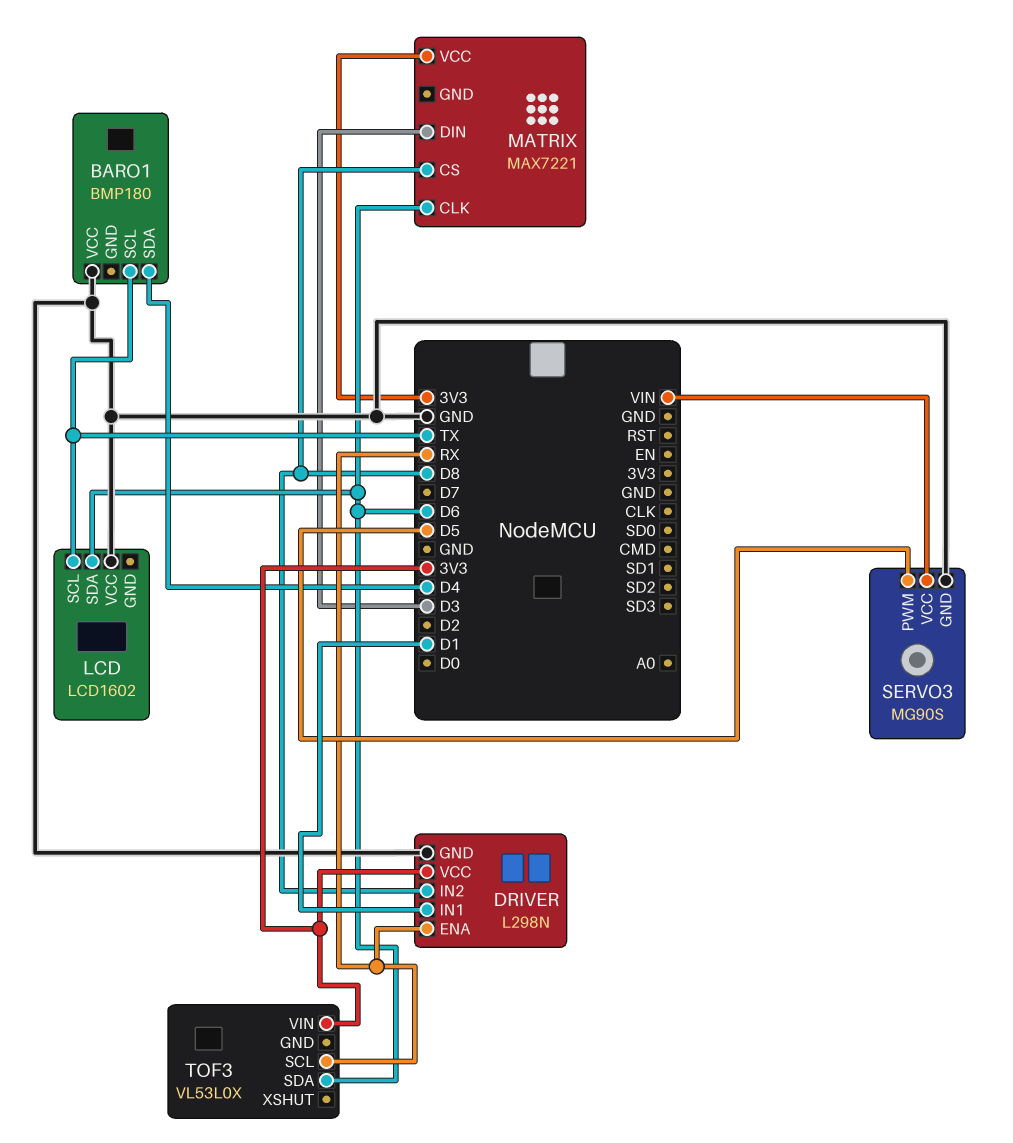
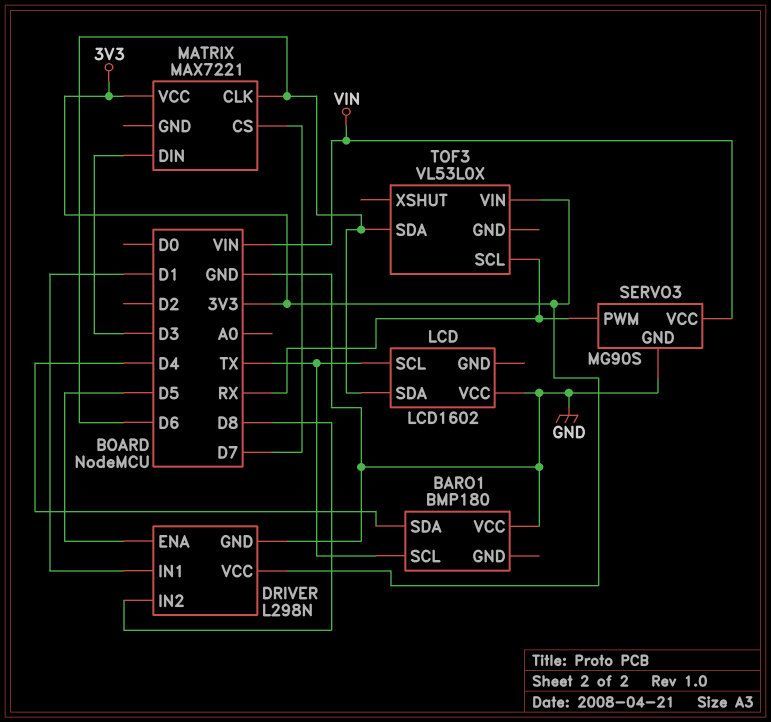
DRIVER pin ENA: RX -> D5
MATRIX pin CS: D8 -> D7
SERVO3 pin PWM: D5 -> RX

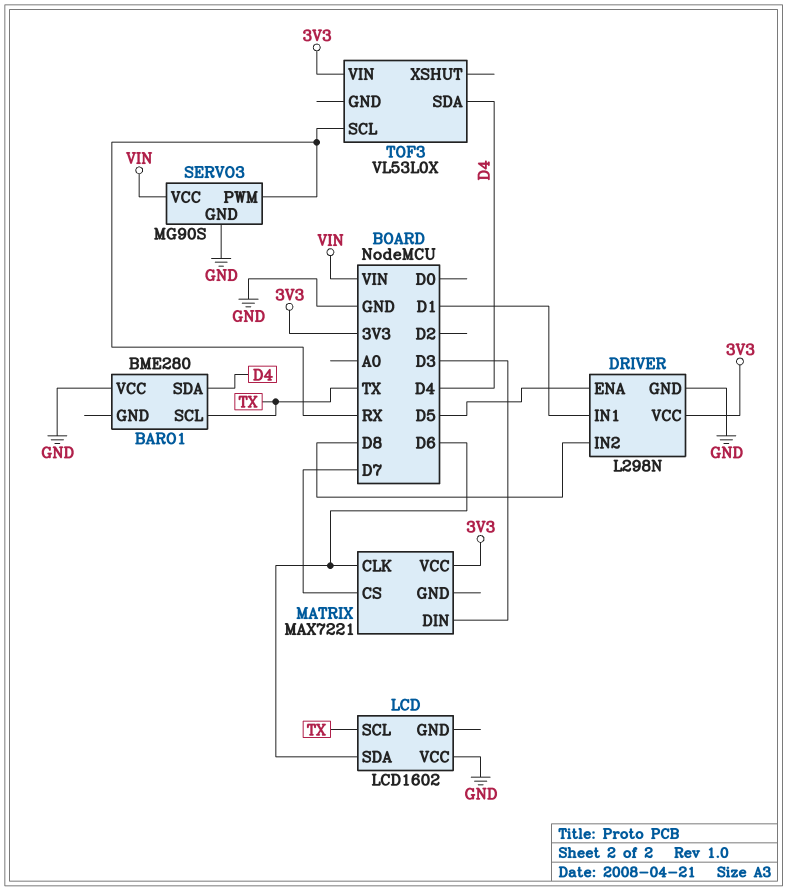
BARO1: BMP180 -> BME280
TOF3 pin SDA: D6 -> D4

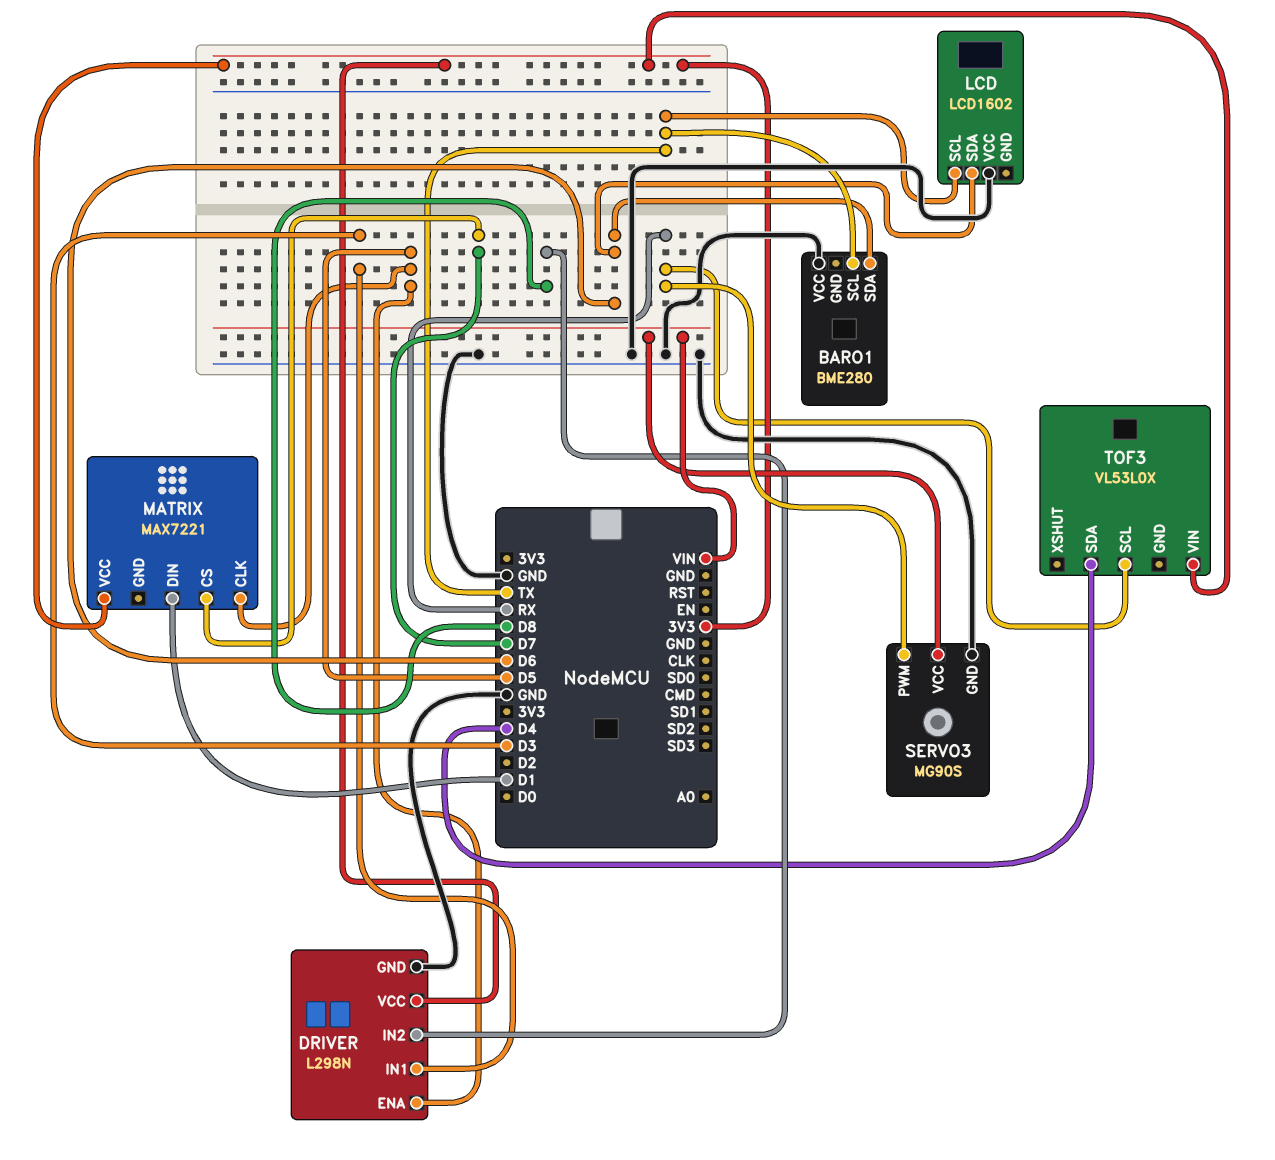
BARO1 pin SDA: D4 -> D6
DRIVER pin IN1: D1 -> D3
MATRIX pin CLK: D6 -> D5
MATRIX pin DIN: D3 -> D1

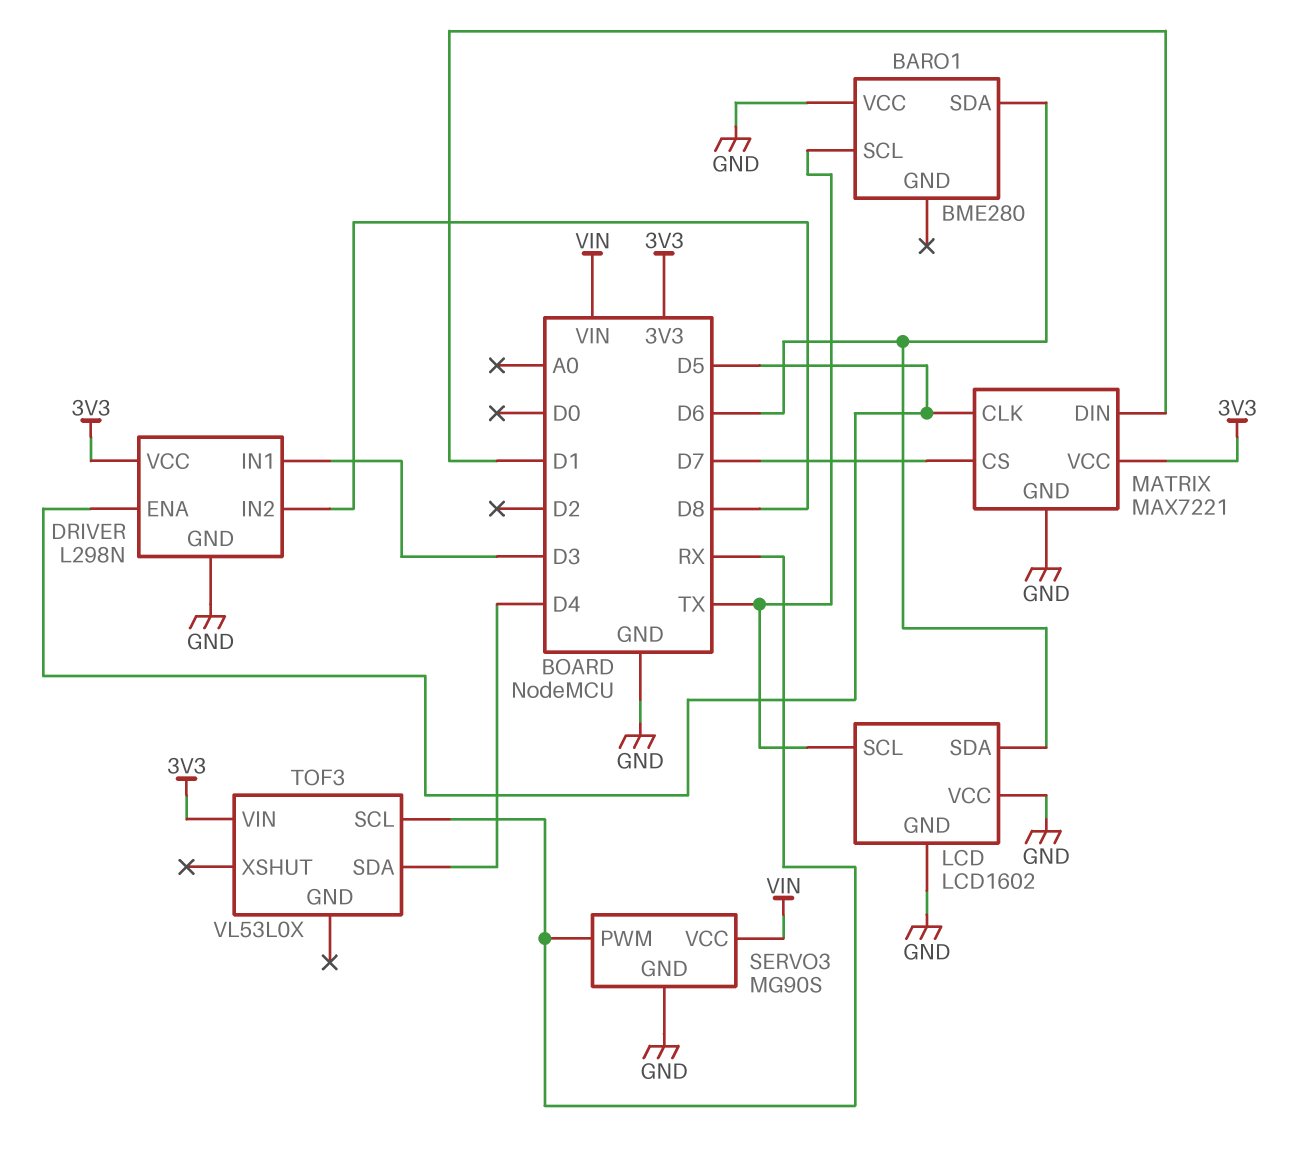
LCD pin GND: none -> GND
MATRIX pin GND: none -> GND

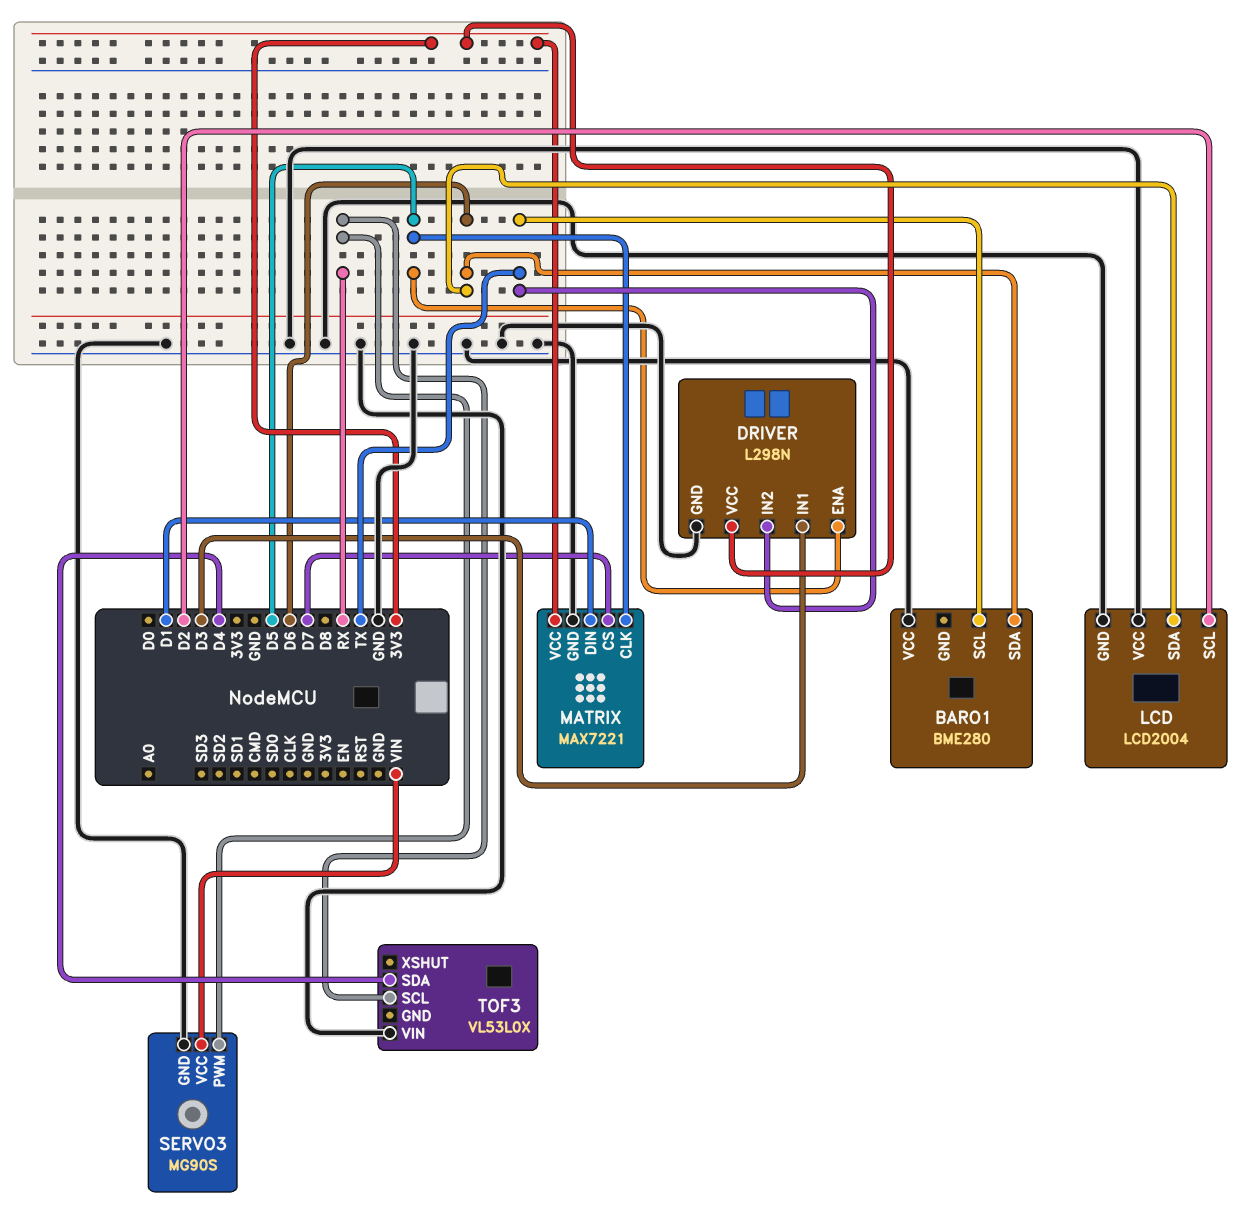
DRIVER pin IN2: D8 -> TX
LCD: LCD1602 -> LCD2004
LCD pin SCL: TX -> D2
TOF3 pin VIN: 3V3 -> GND

